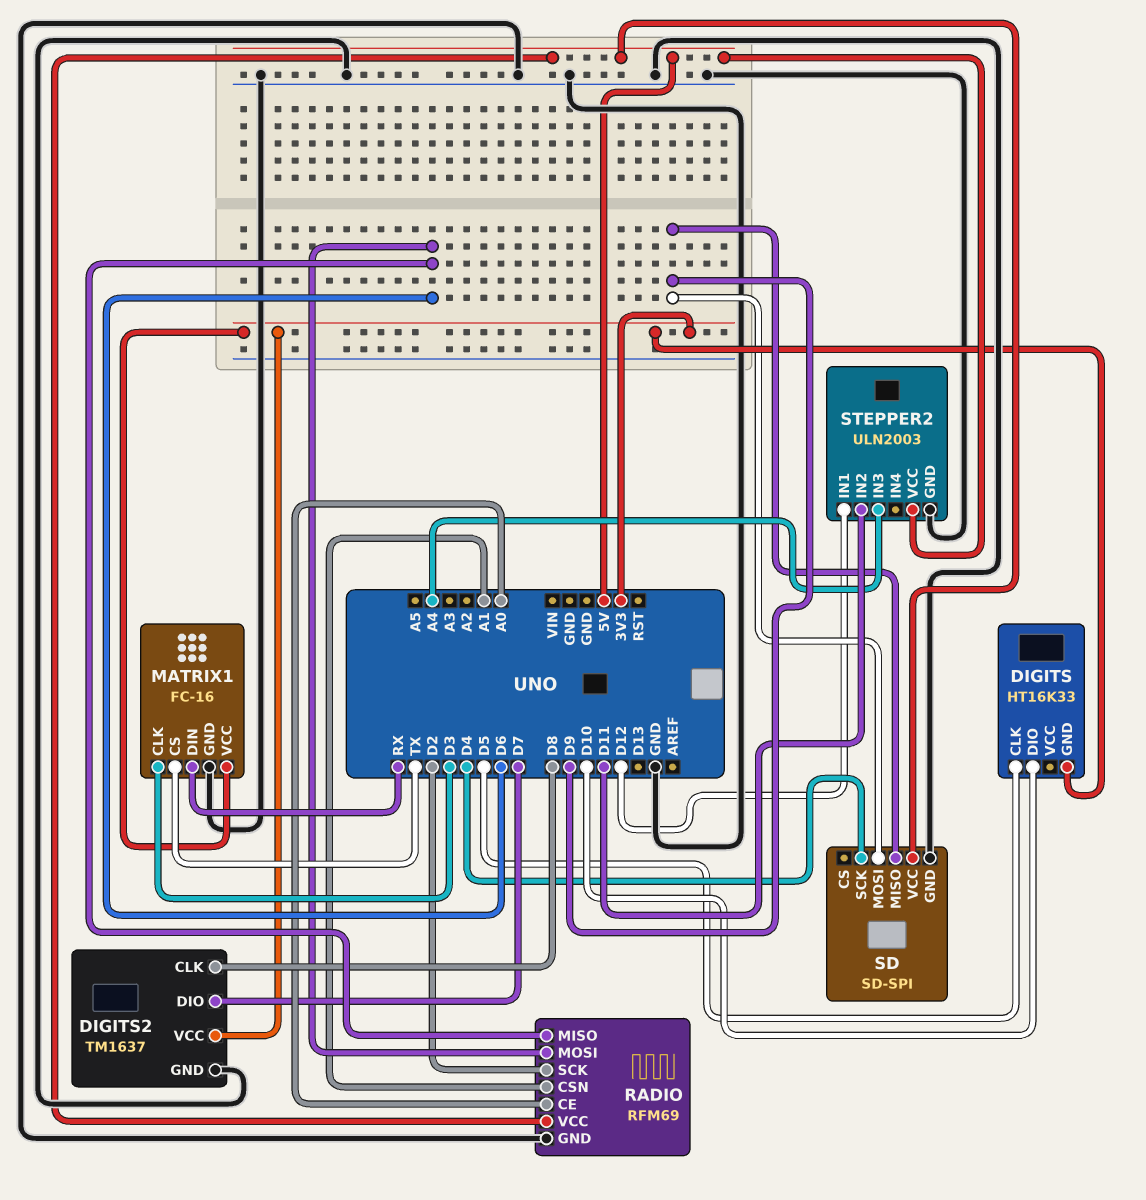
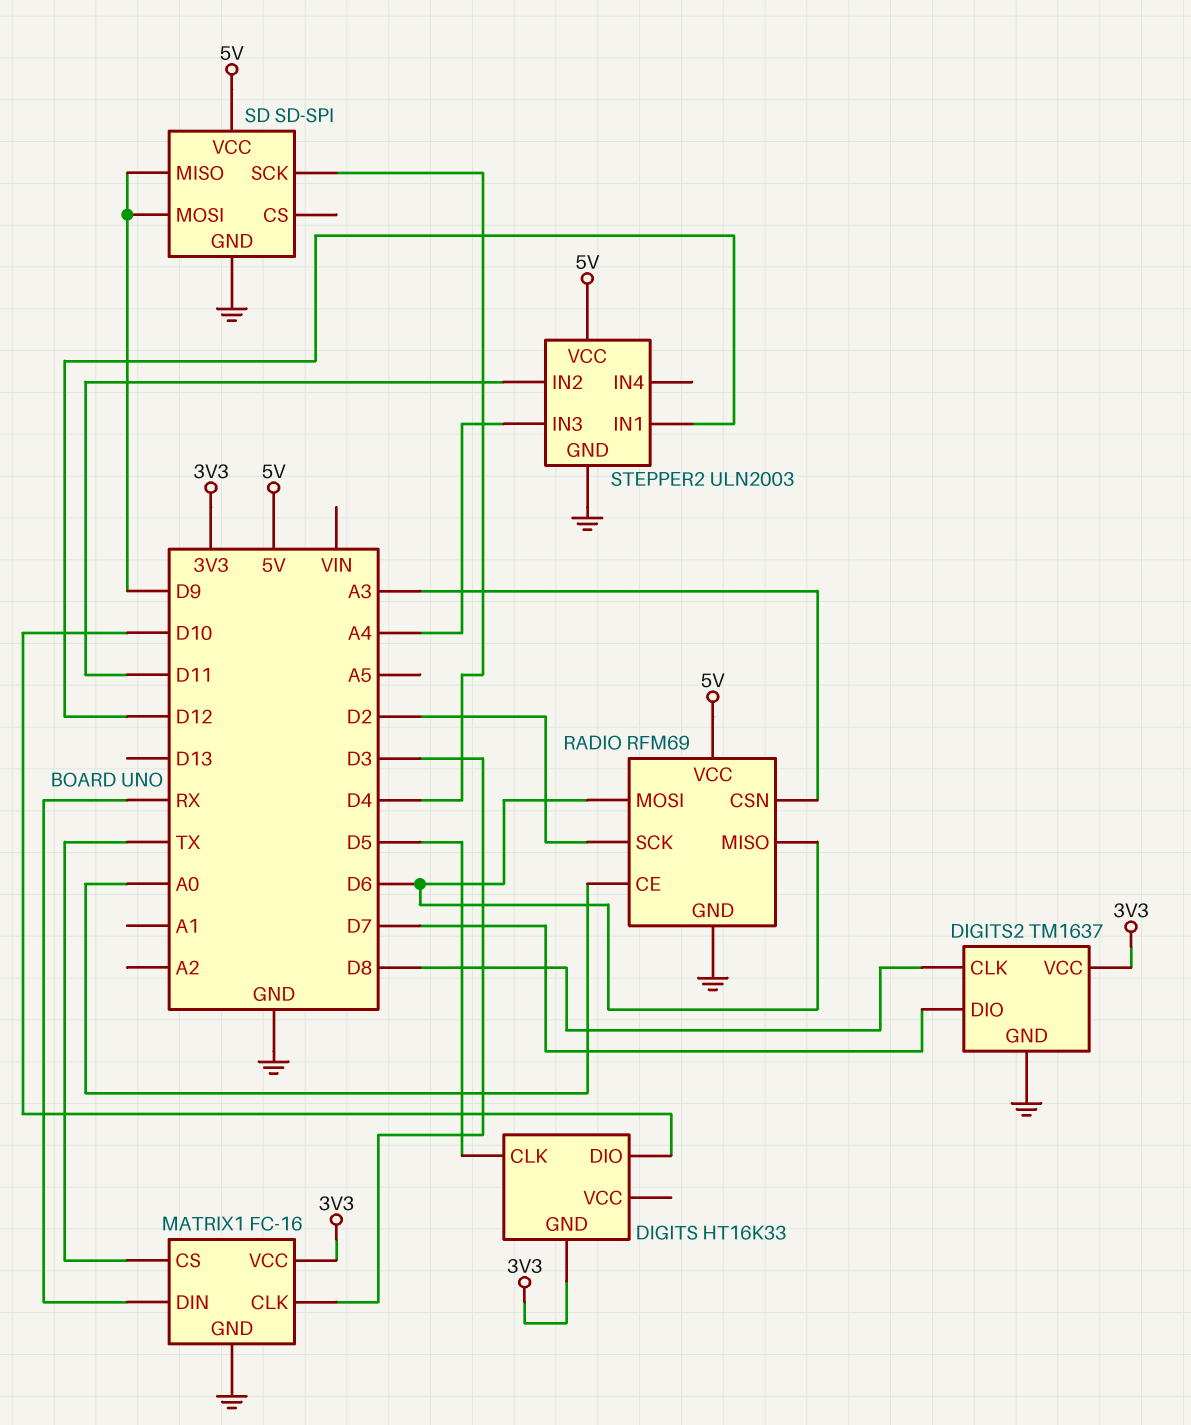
RADIO pin CSN: A1 -> A3

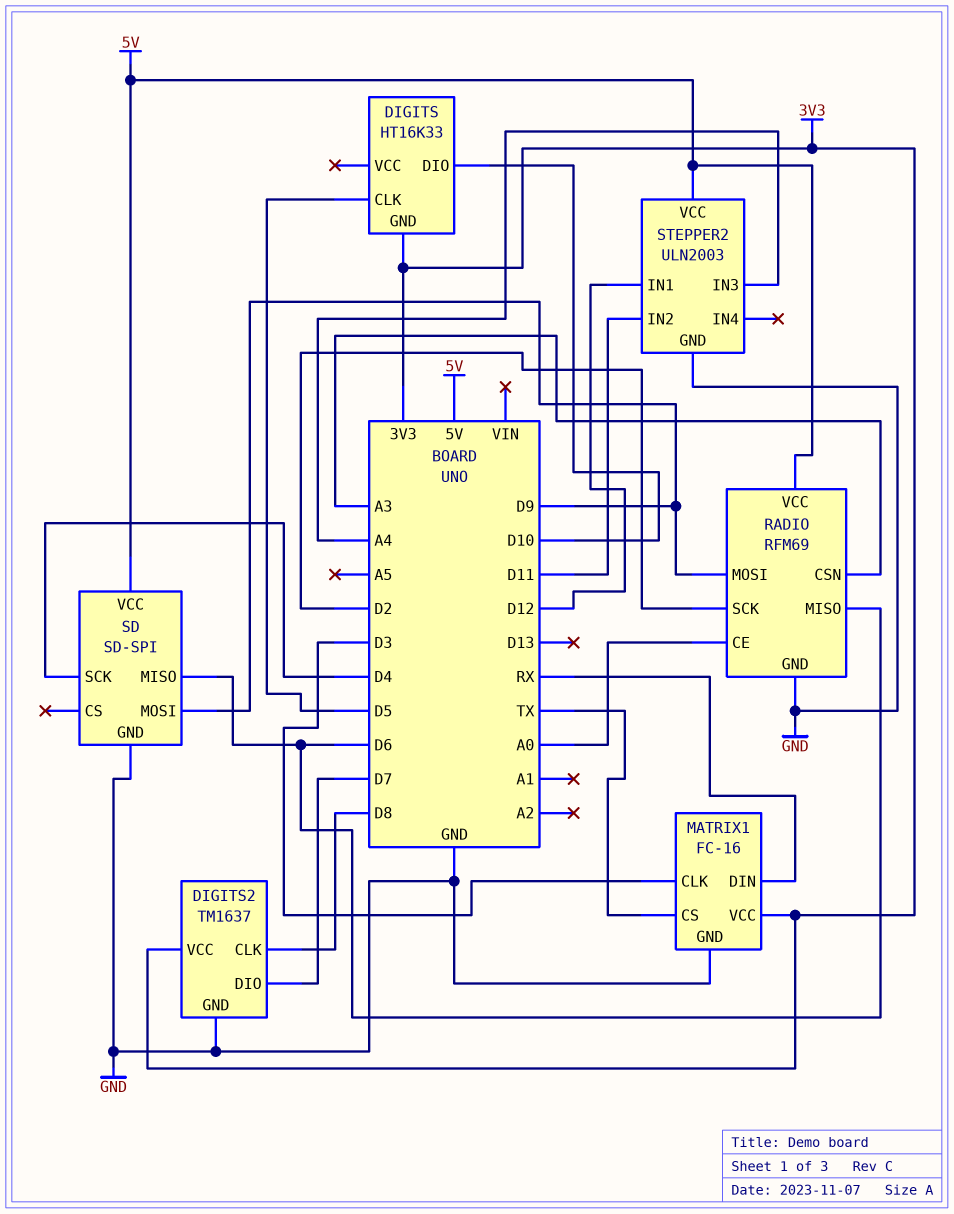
RADIO pin MOSI: D6 -> D9
SD pin MISO: D9 -> D6

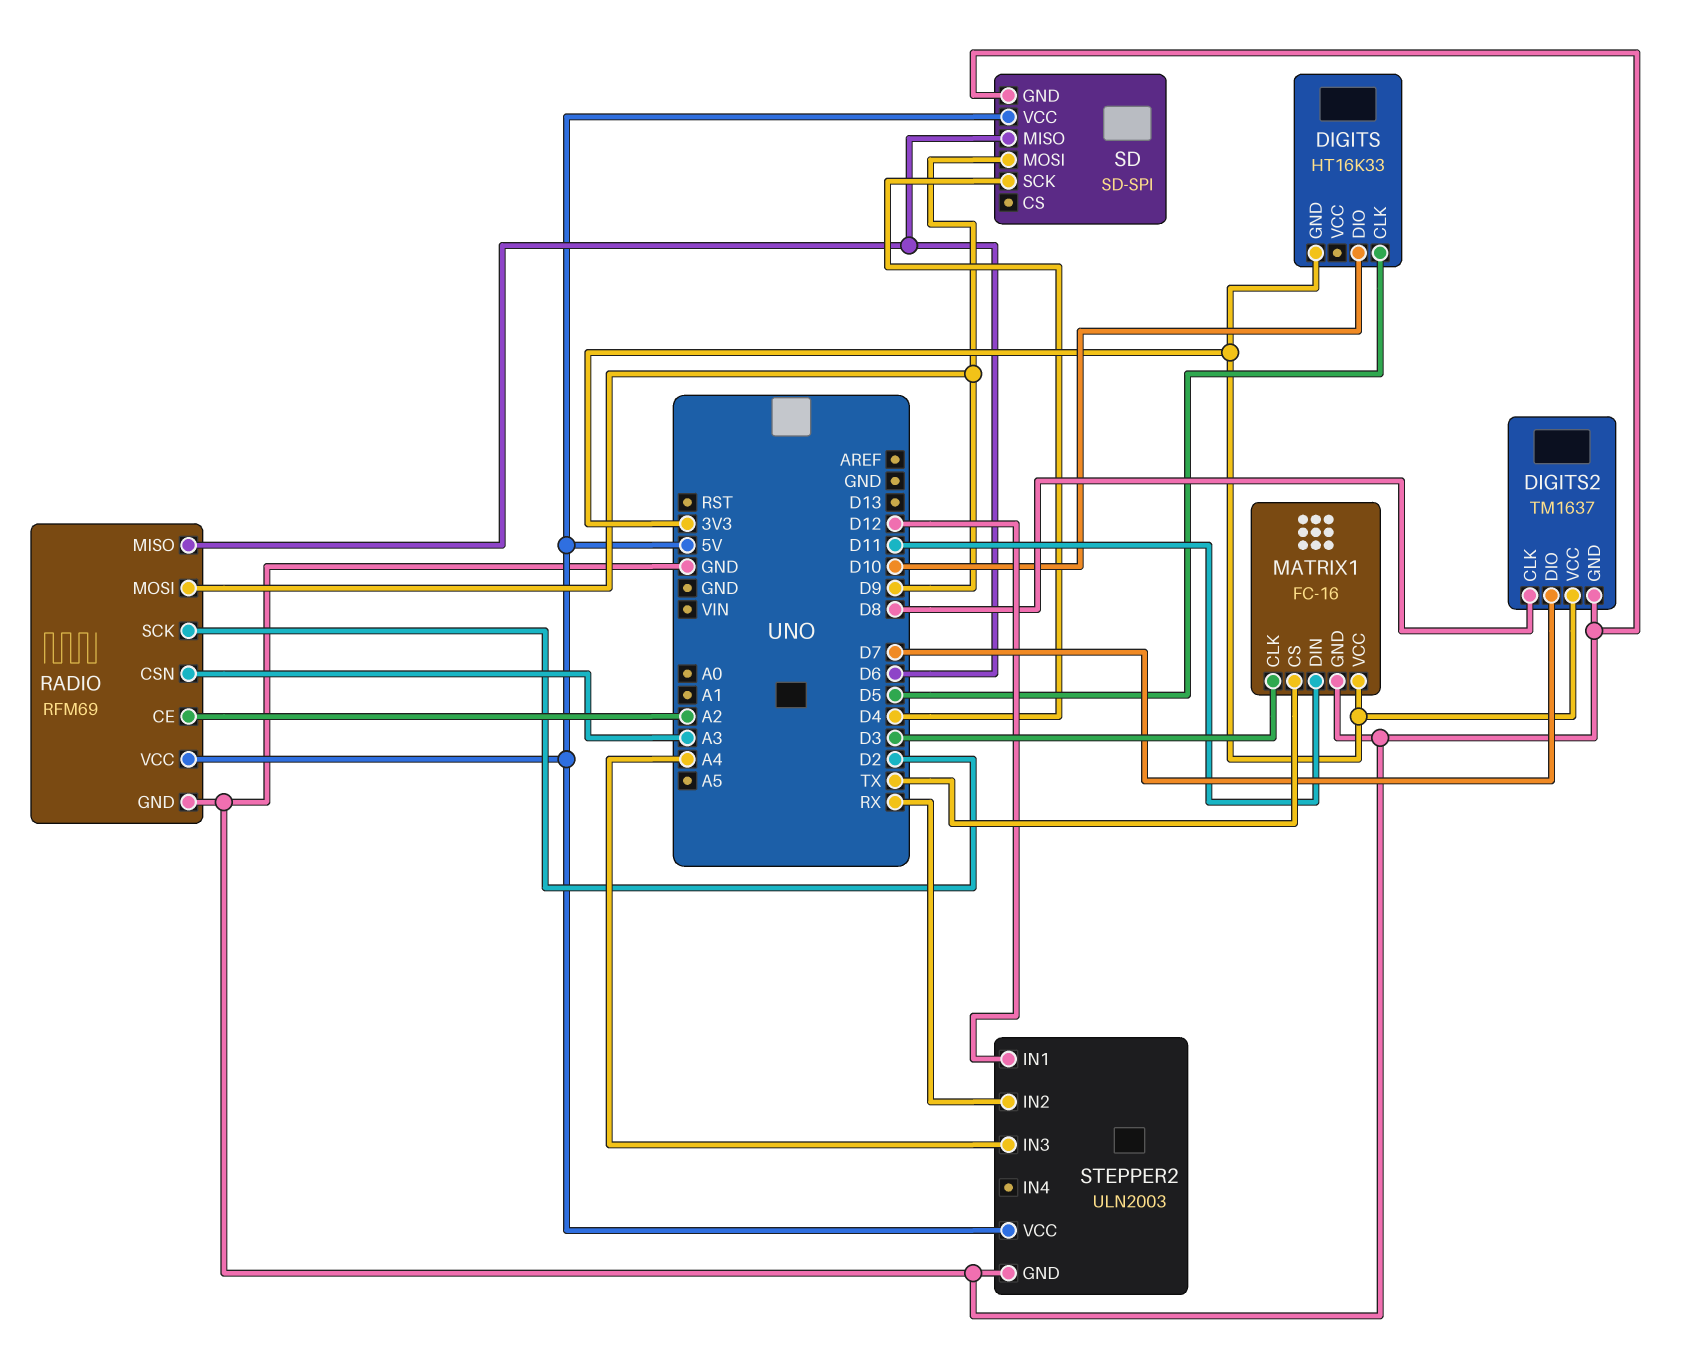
MATRIX1 pin DIN: RX -> D11
RADIO pin CE: A0 -> A2
STEPPER2 pin IN2: D11 -> RX

